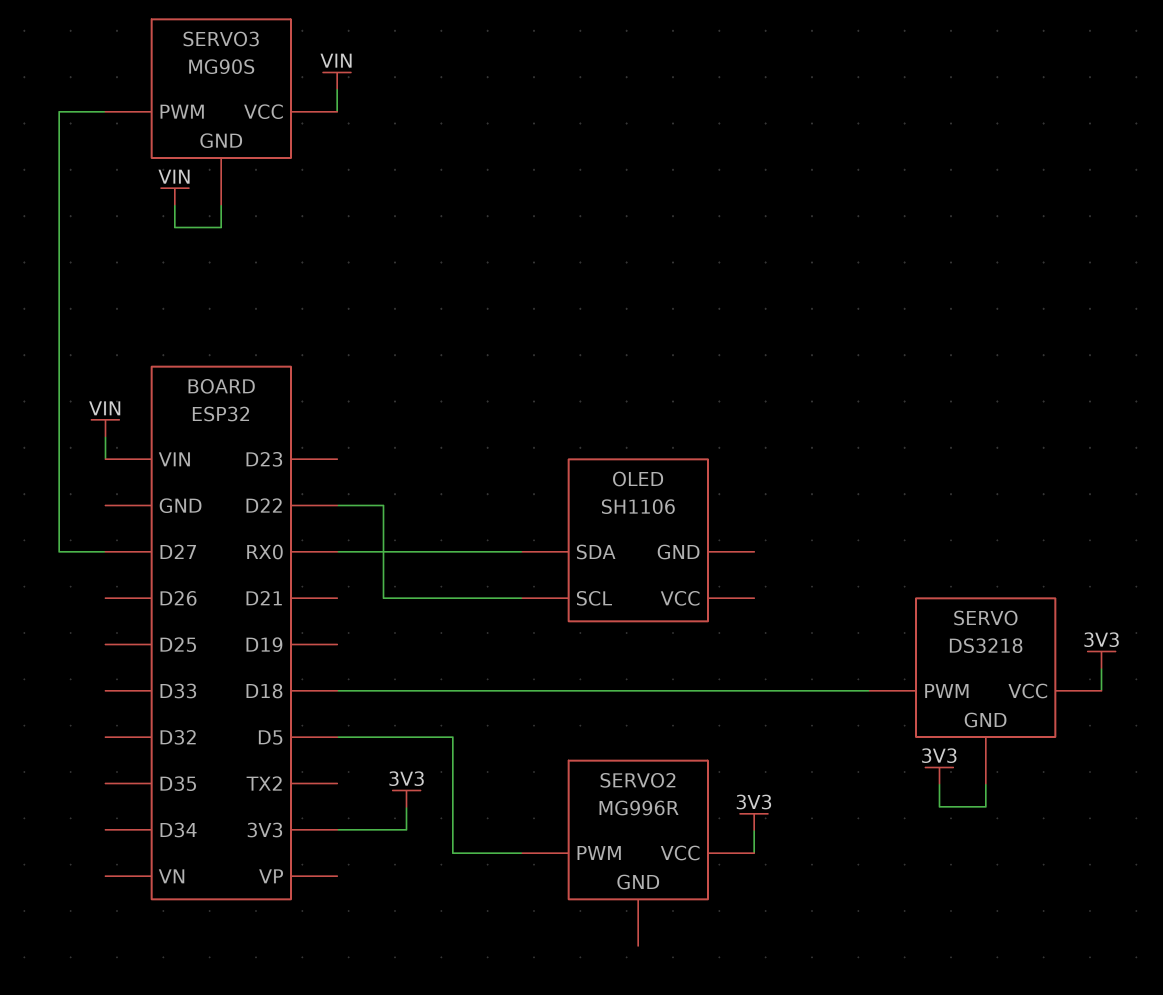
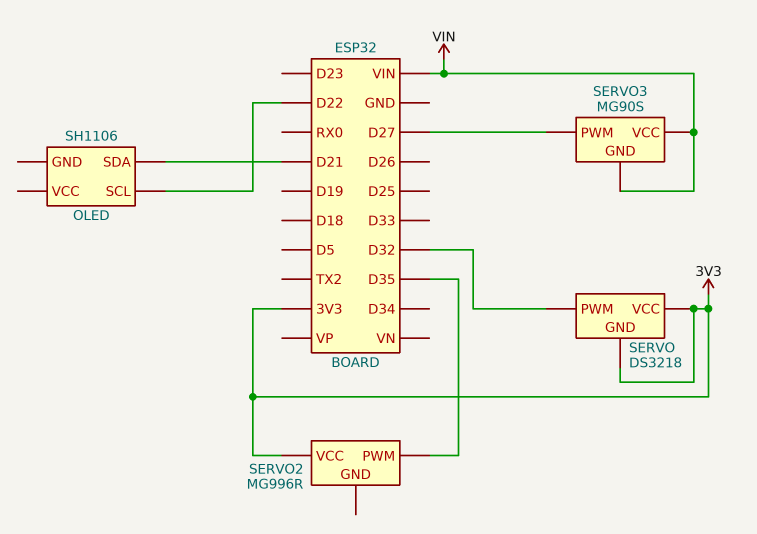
OLED pin SDA: RX0 -> D21
SERVO pin PWM: D18 -> D32
SERVO2 pin PWM: D5 -> D35

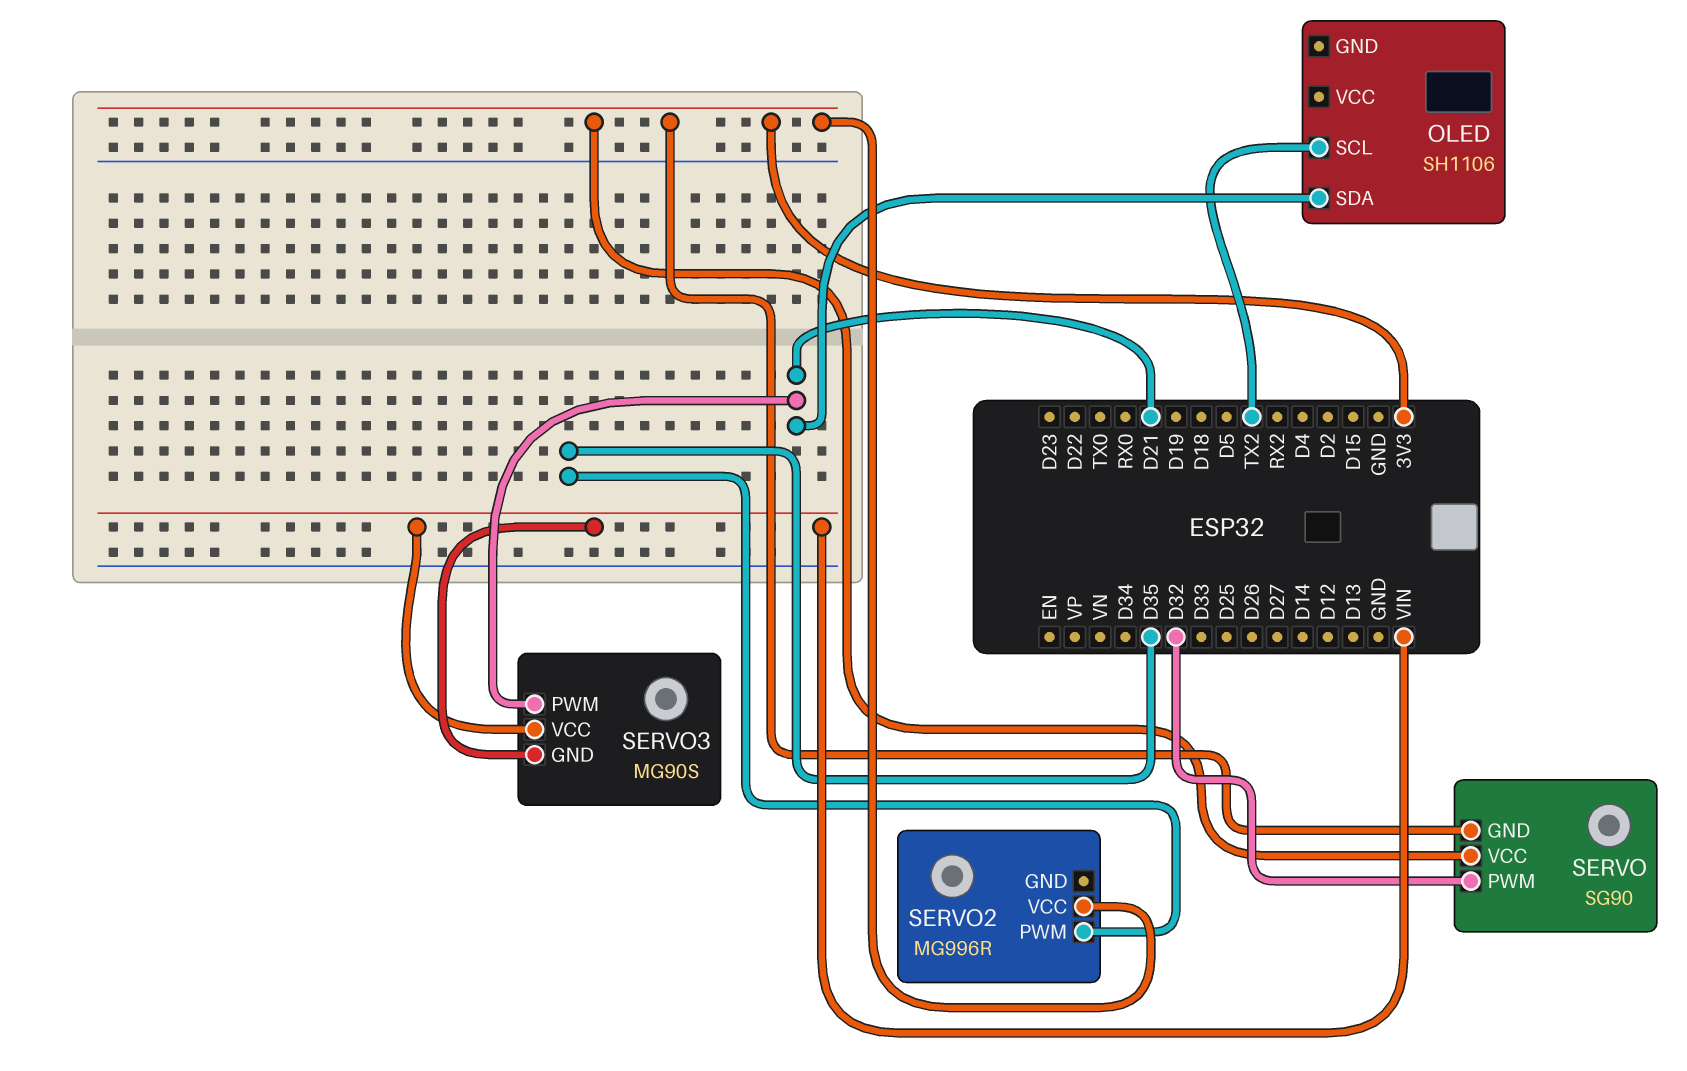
OLED pin SCL: D22 -> TX2
SERVO: DS3218 -> SG90
SERVO3 pin PWM: D27 -> D21

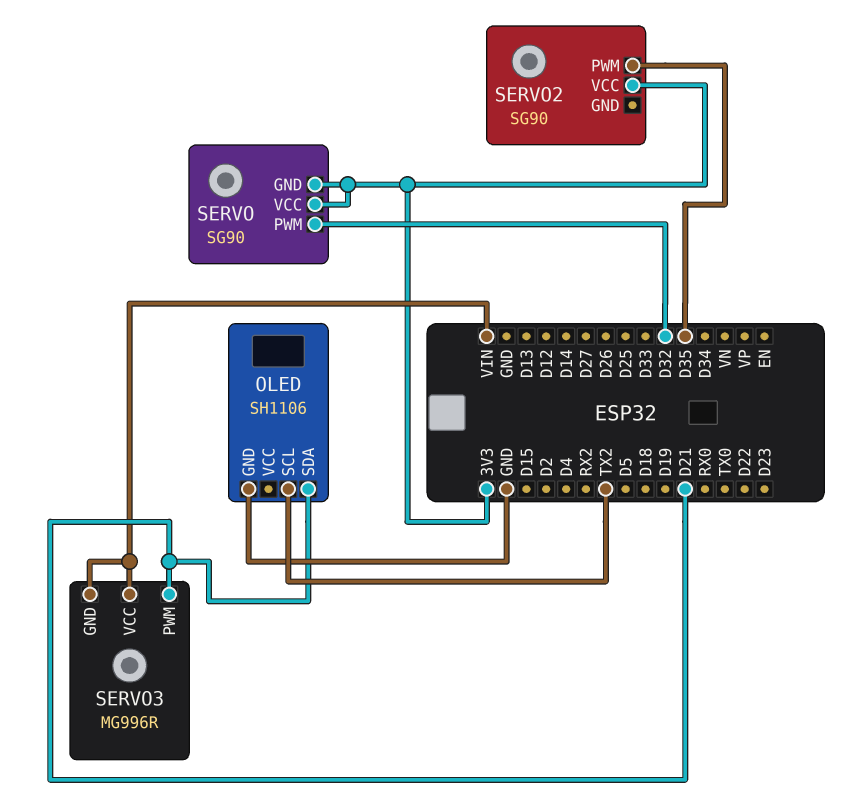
OLED pin GND: none -> GND
SERVO2: MG996R -> SG90
SERVO3: MG90S -> MG996R

